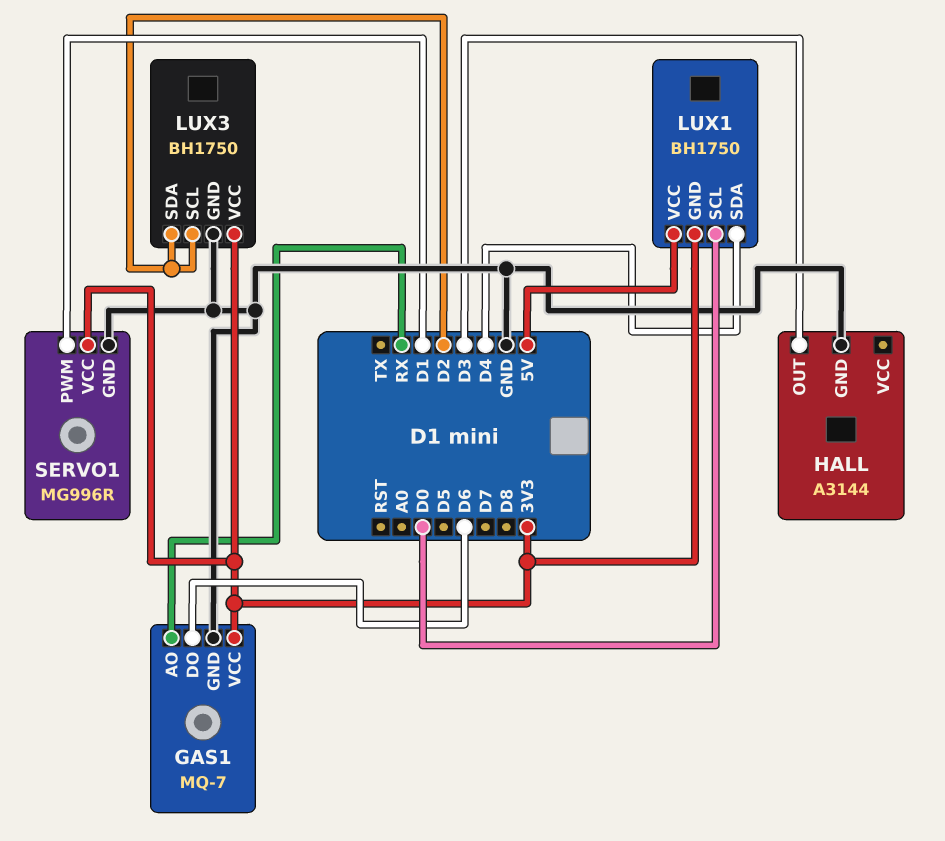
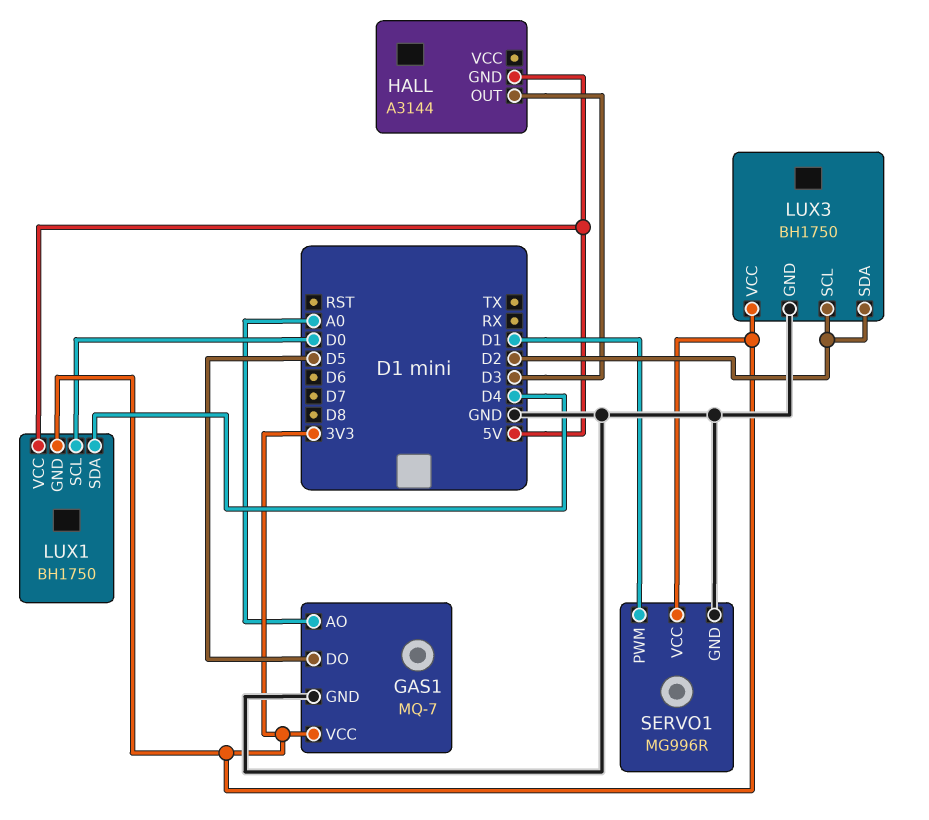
GAS1 pin AO: RX -> A0
GAS1 pin DO: D6 -> D5
HALL pin GND: GND -> 5V

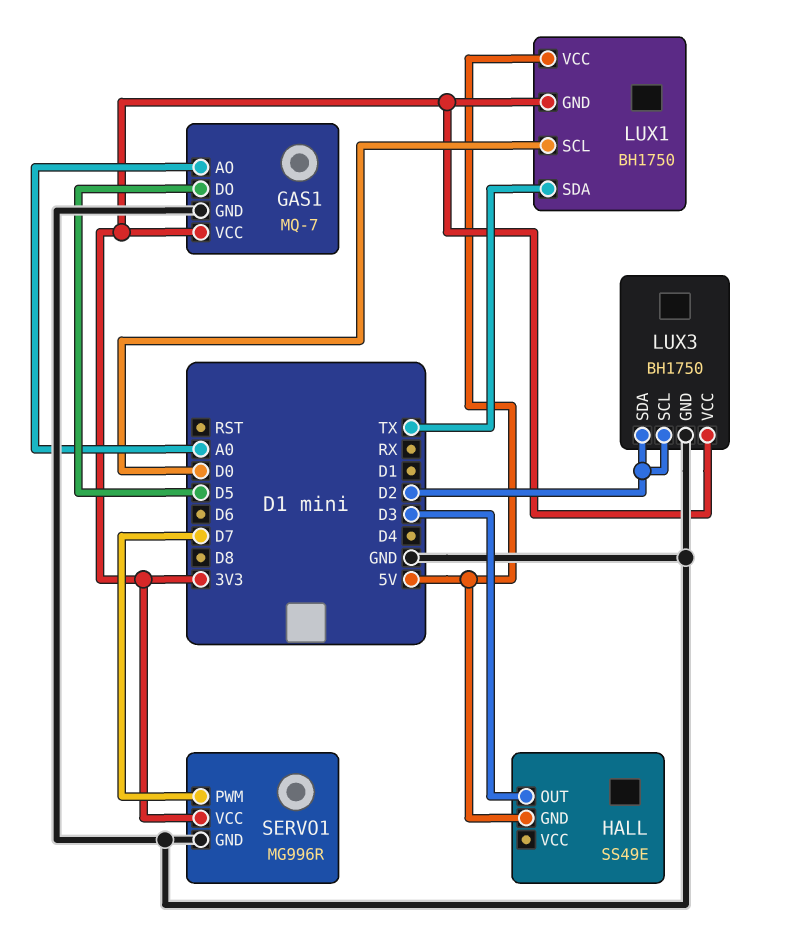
HALL: A3144 -> SS49E
LUX1 pin SDA: D4 -> TX
SERVO1 pin PWM: D1 -> D7

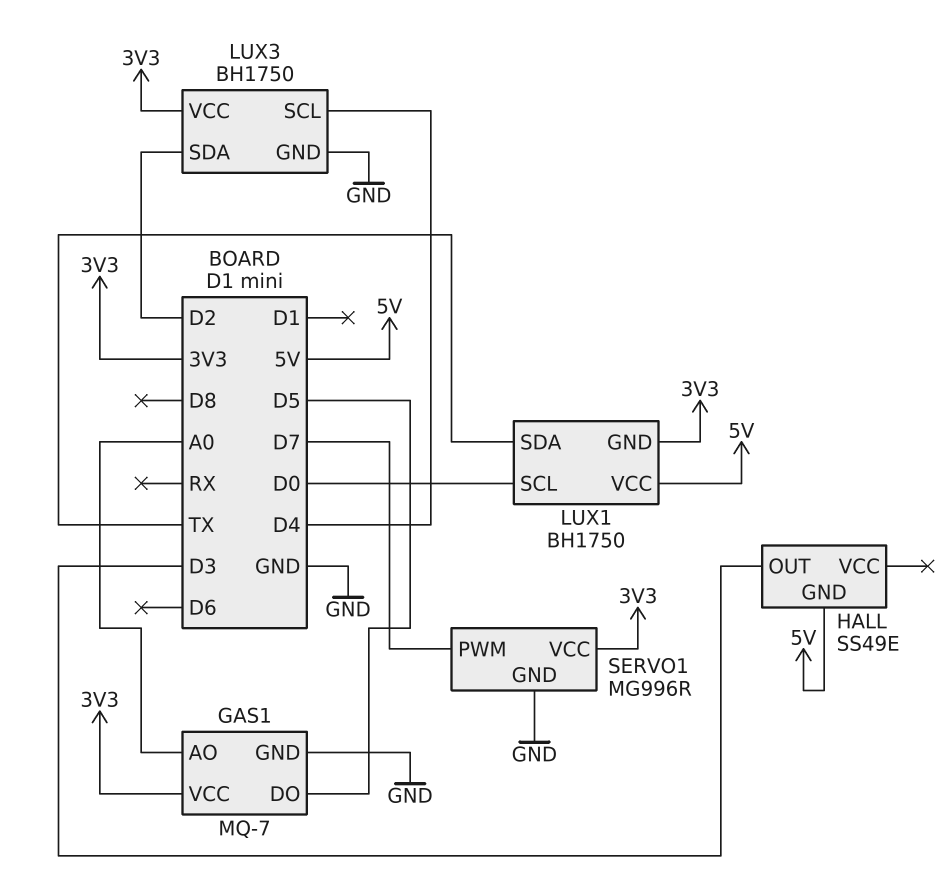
LUX3 pin SCL: D2 -> D4

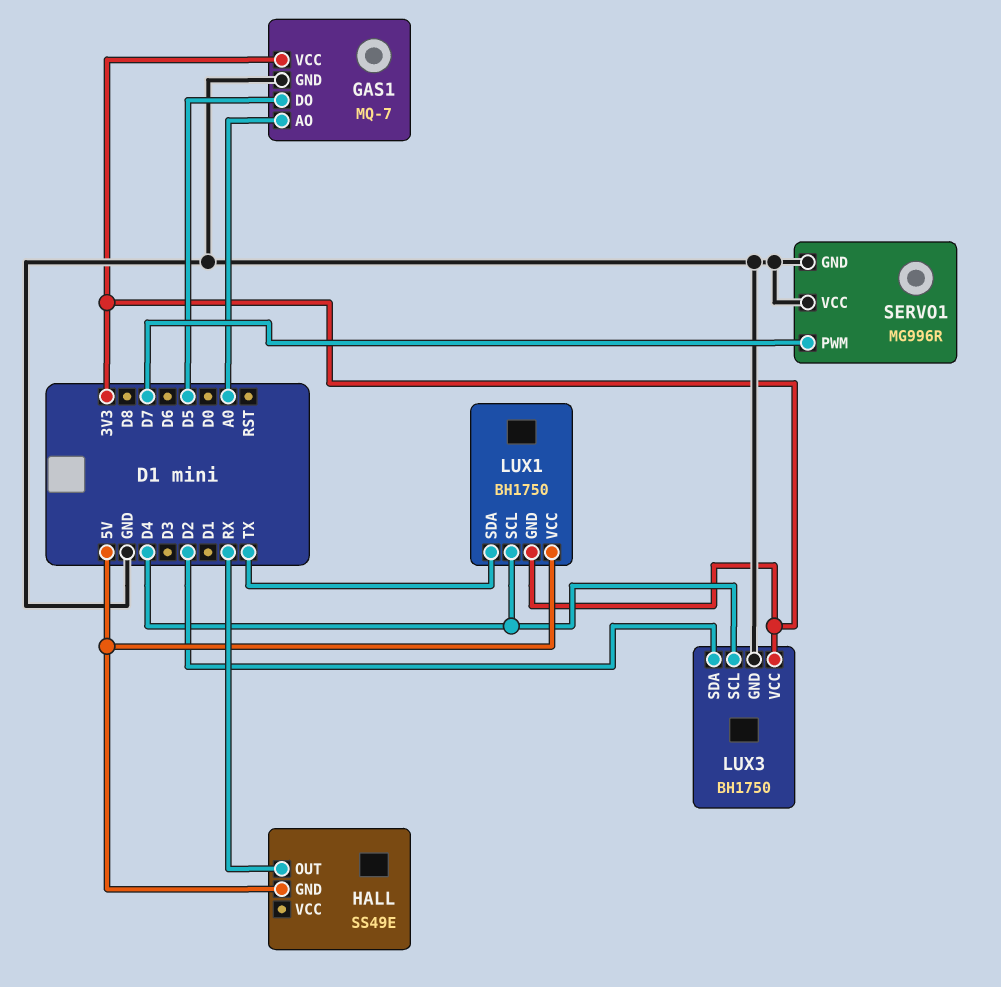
HALL pin OUT: D3 -> RX
LUX1 pin SCL: D0 -> D4
SERVO1 pin VCC: 3V3 -> GND

